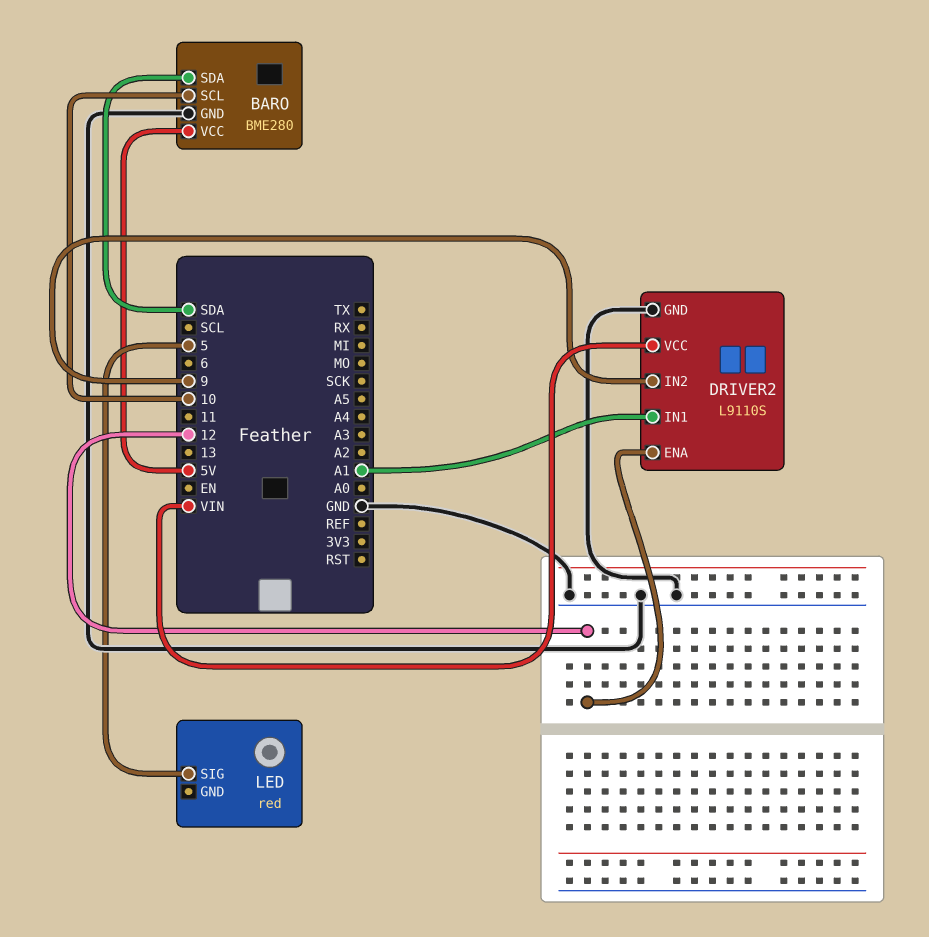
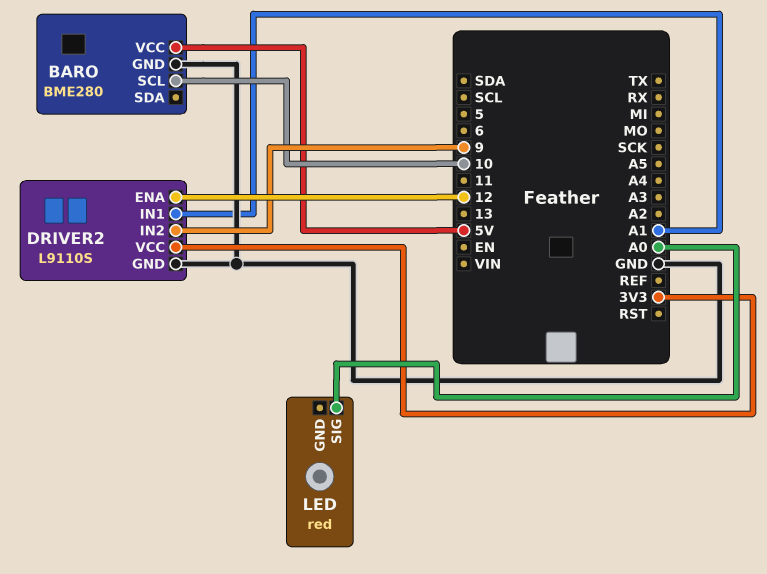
BARO pin SDA: SDA -> none
DRIVER2 pin VCC: VIN -> 3V3
LED pin SIG: 5 -> A0

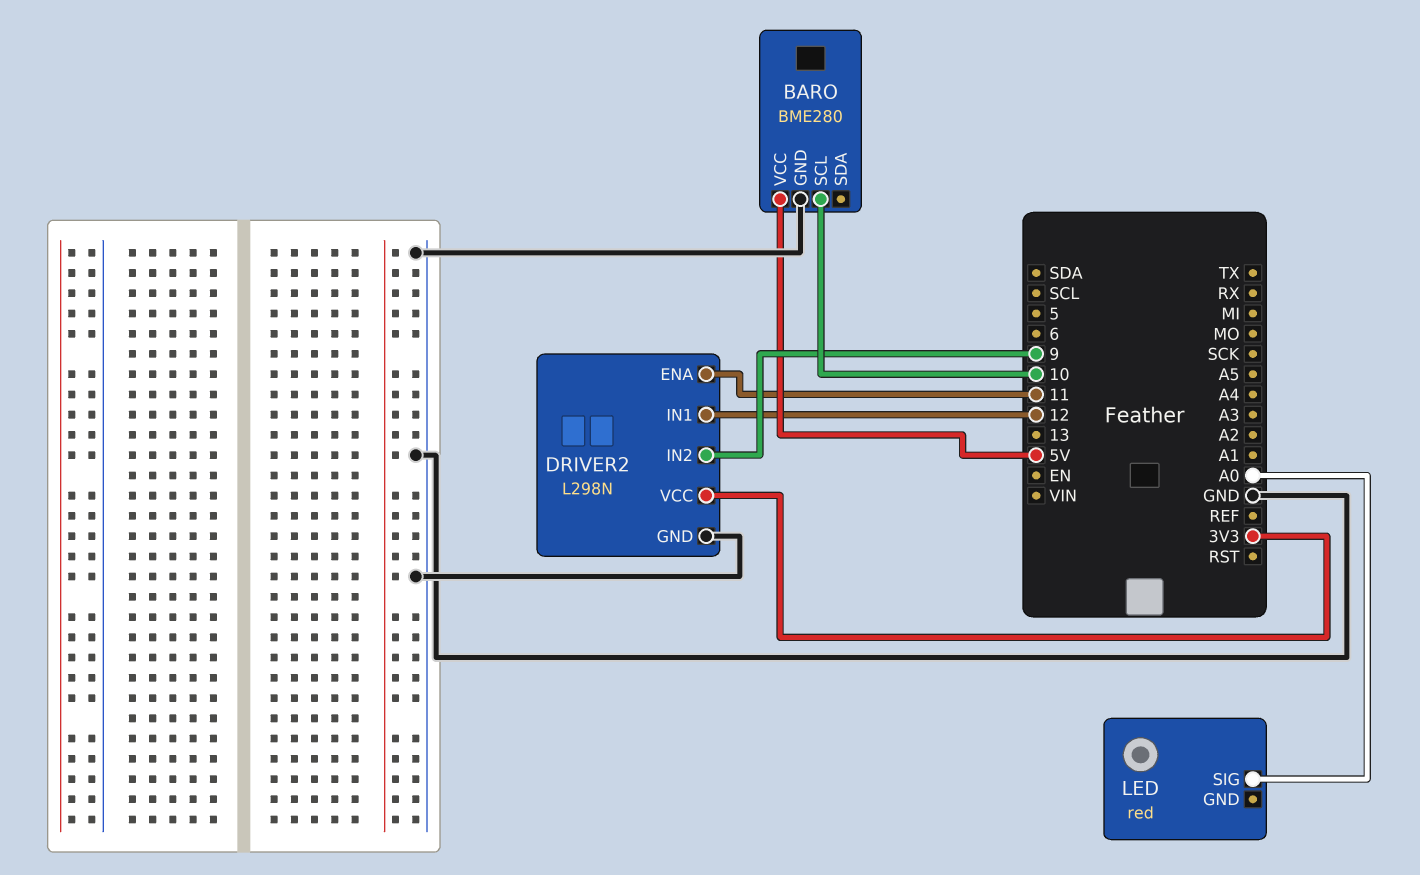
DRIVER2: L9110S -> L298N
DRIVER2 pin ENA: 12 -> 11
DRIVER2 pin IN1: A1 -> 12

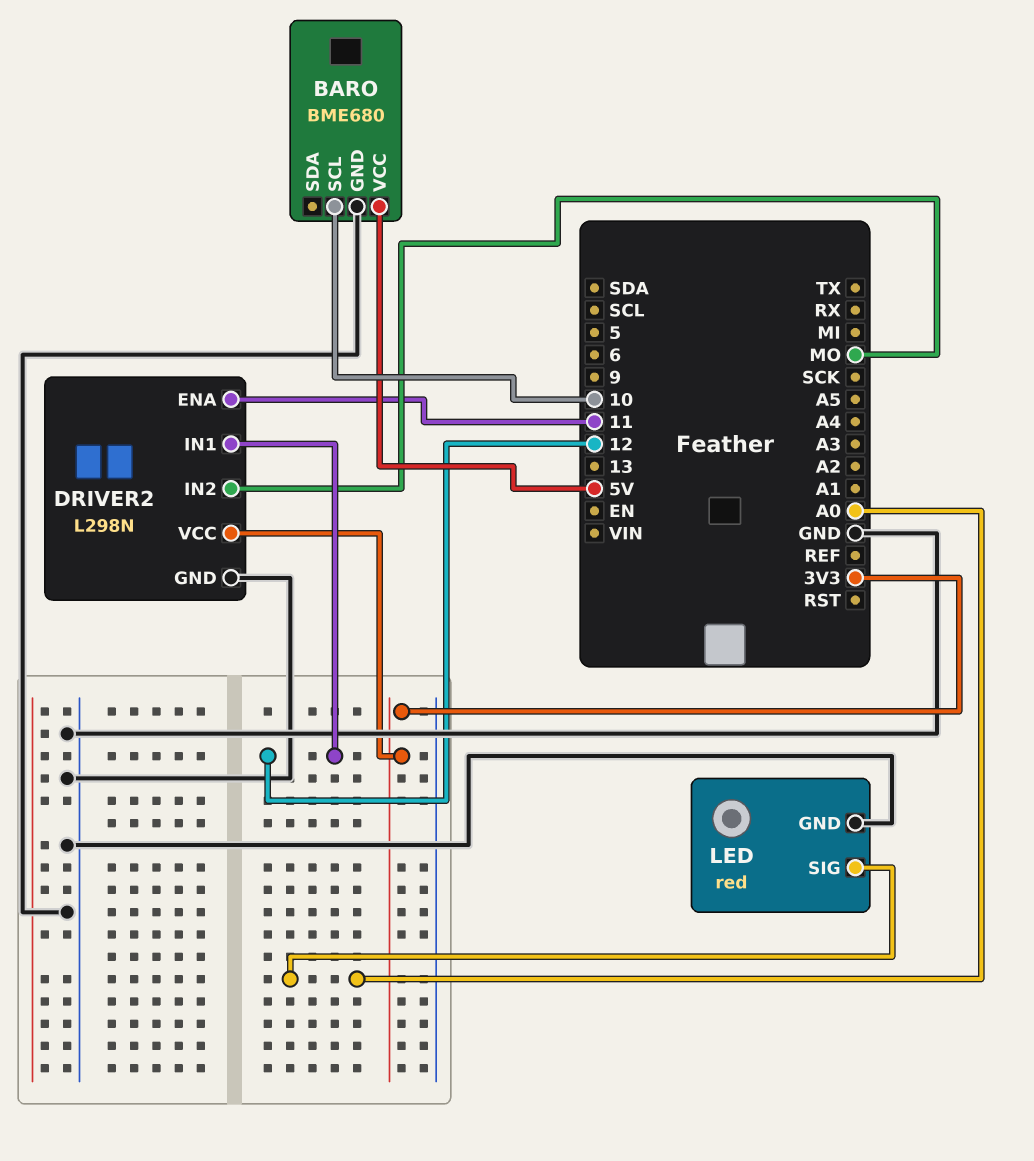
BARO: BME280 -> BME680
DRIVER2 pin IN2: 9 -> MO
LED pin GND: none -> GND

